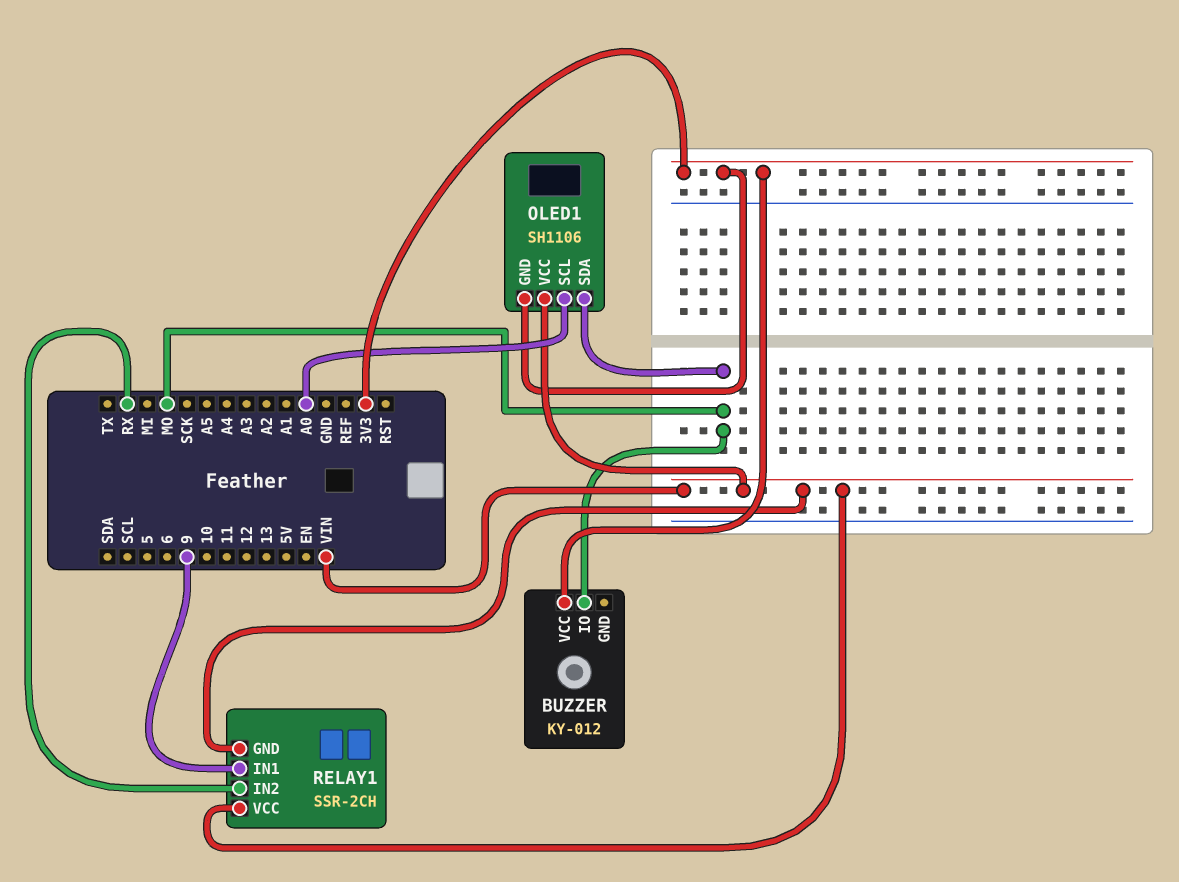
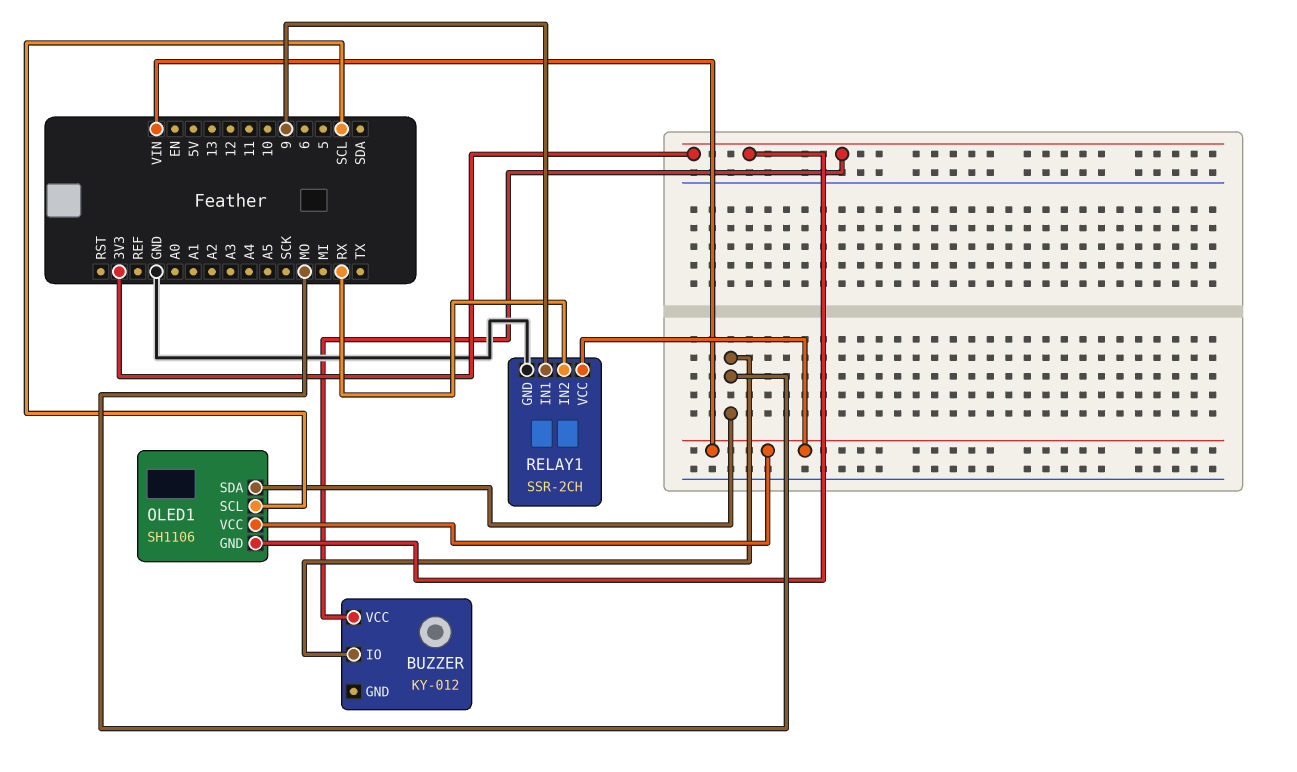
OLED1 pin SCL: A0 -> SCL
RELAY1 pin GND: VIN -> GND

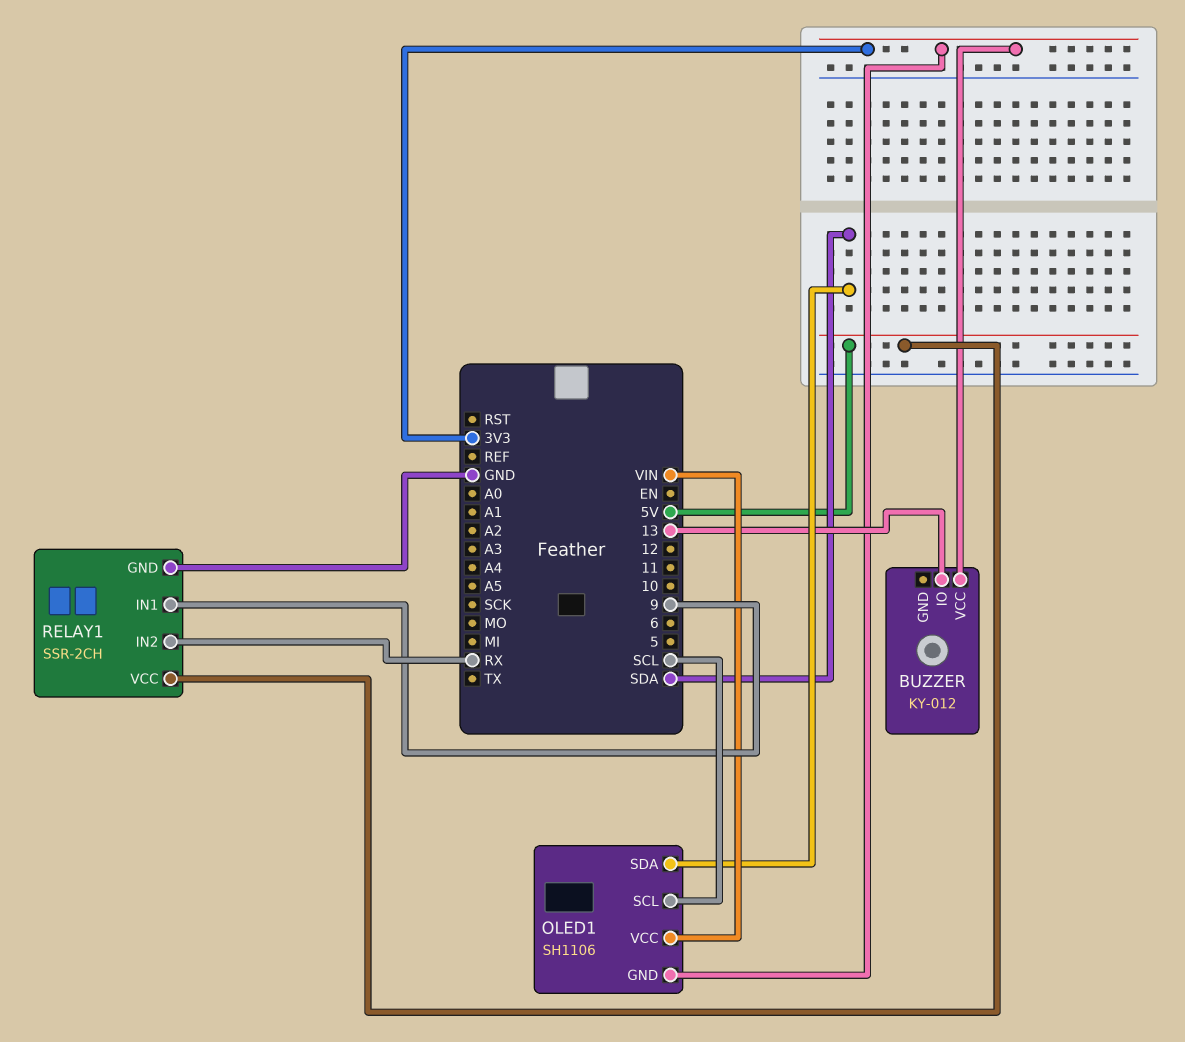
BUZZER pin IO: MO -> 13
OLED1 pin SDA: MO -> SDA
RELAY1 pin VCC: VIN -> 5V

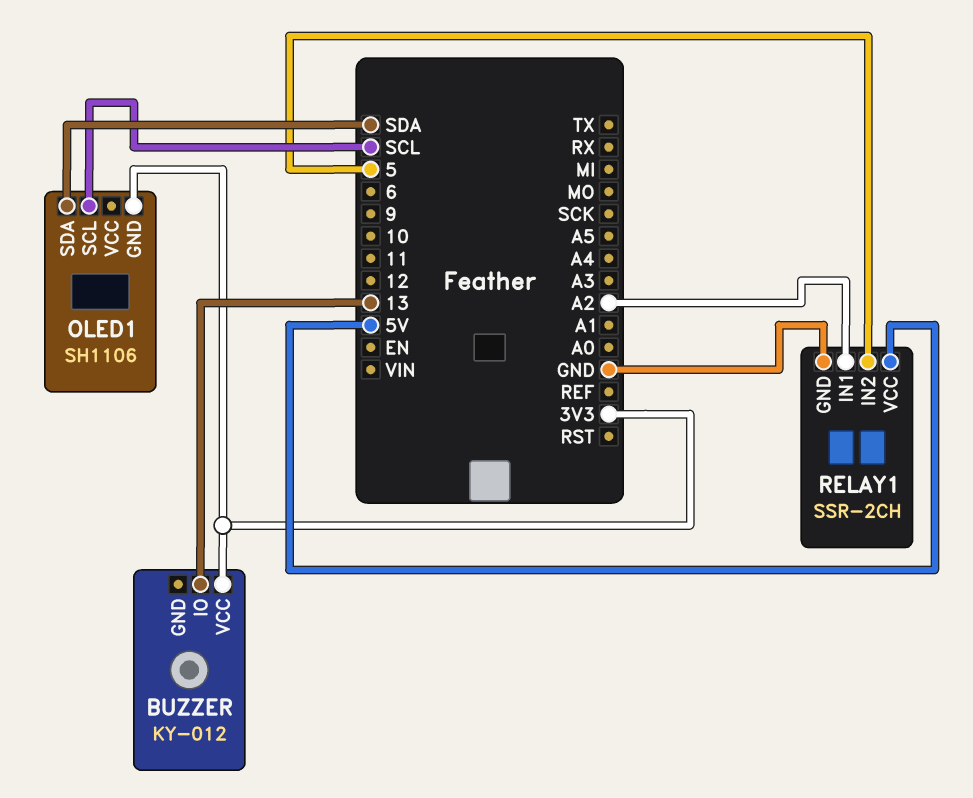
OLED1 pin VCC: VIN -> none
RELAY1 pin IN1: 9 -> A2
RELAY1 pin IN2: RX -> 5

